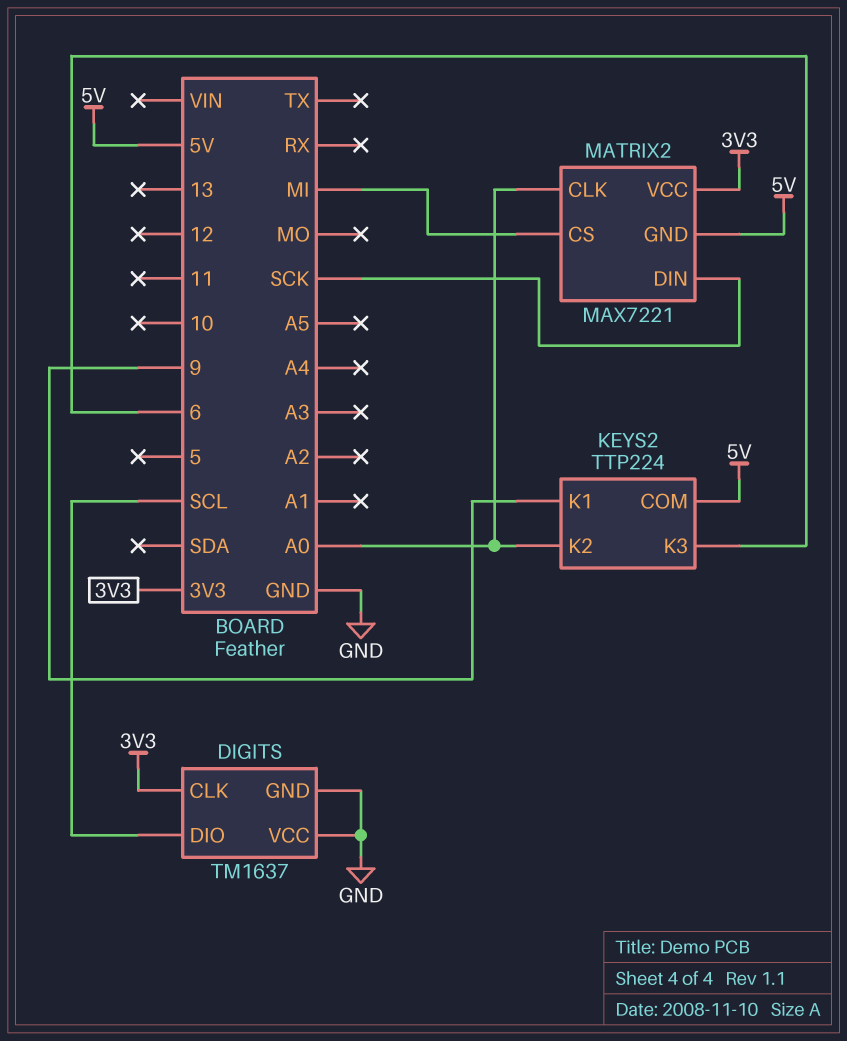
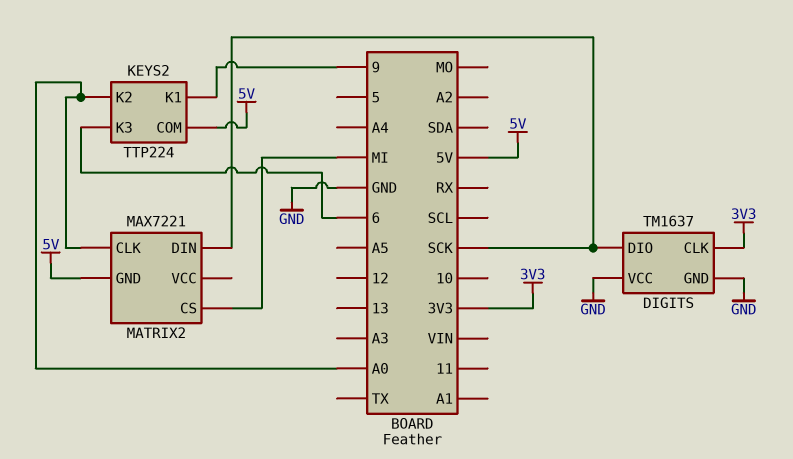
DIGITS pin DIO: SCL -> SCK
MATRIX2 pin VCC: 3V3 -> none

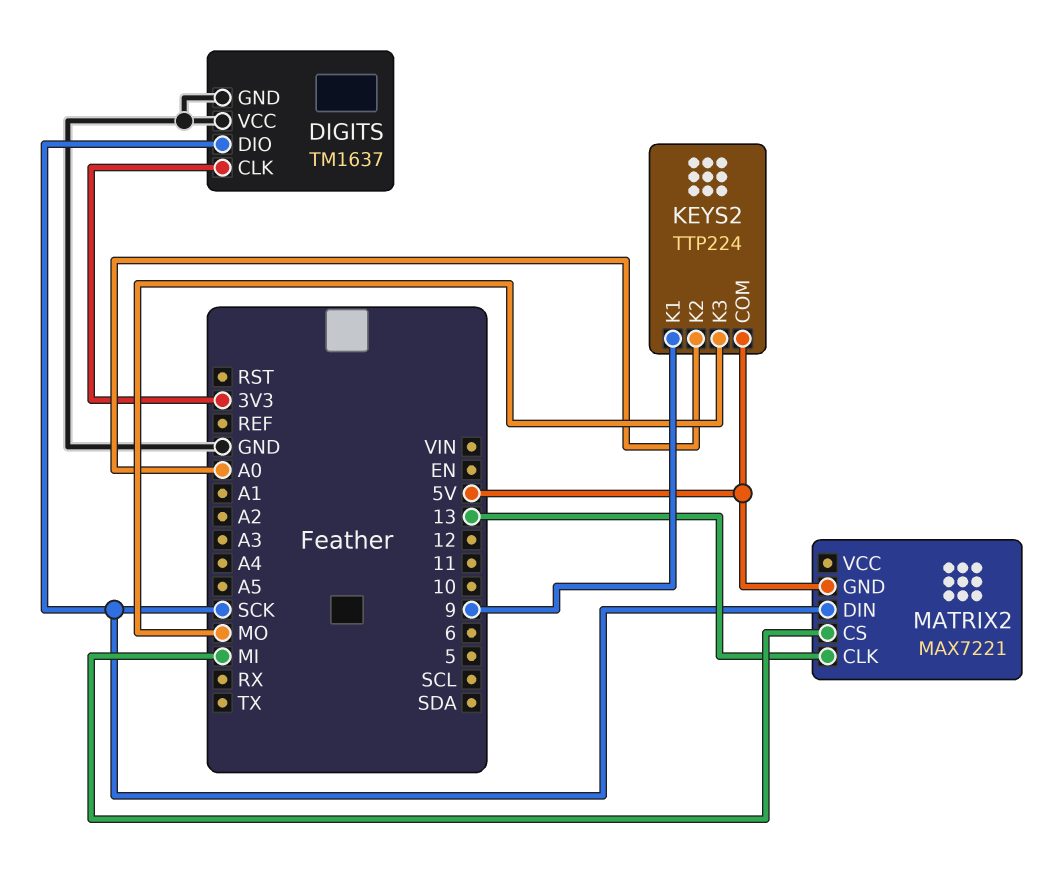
KEYS2 pin K3: 6 -> MO
MATRIX2 pin CLK: A0 -> 13

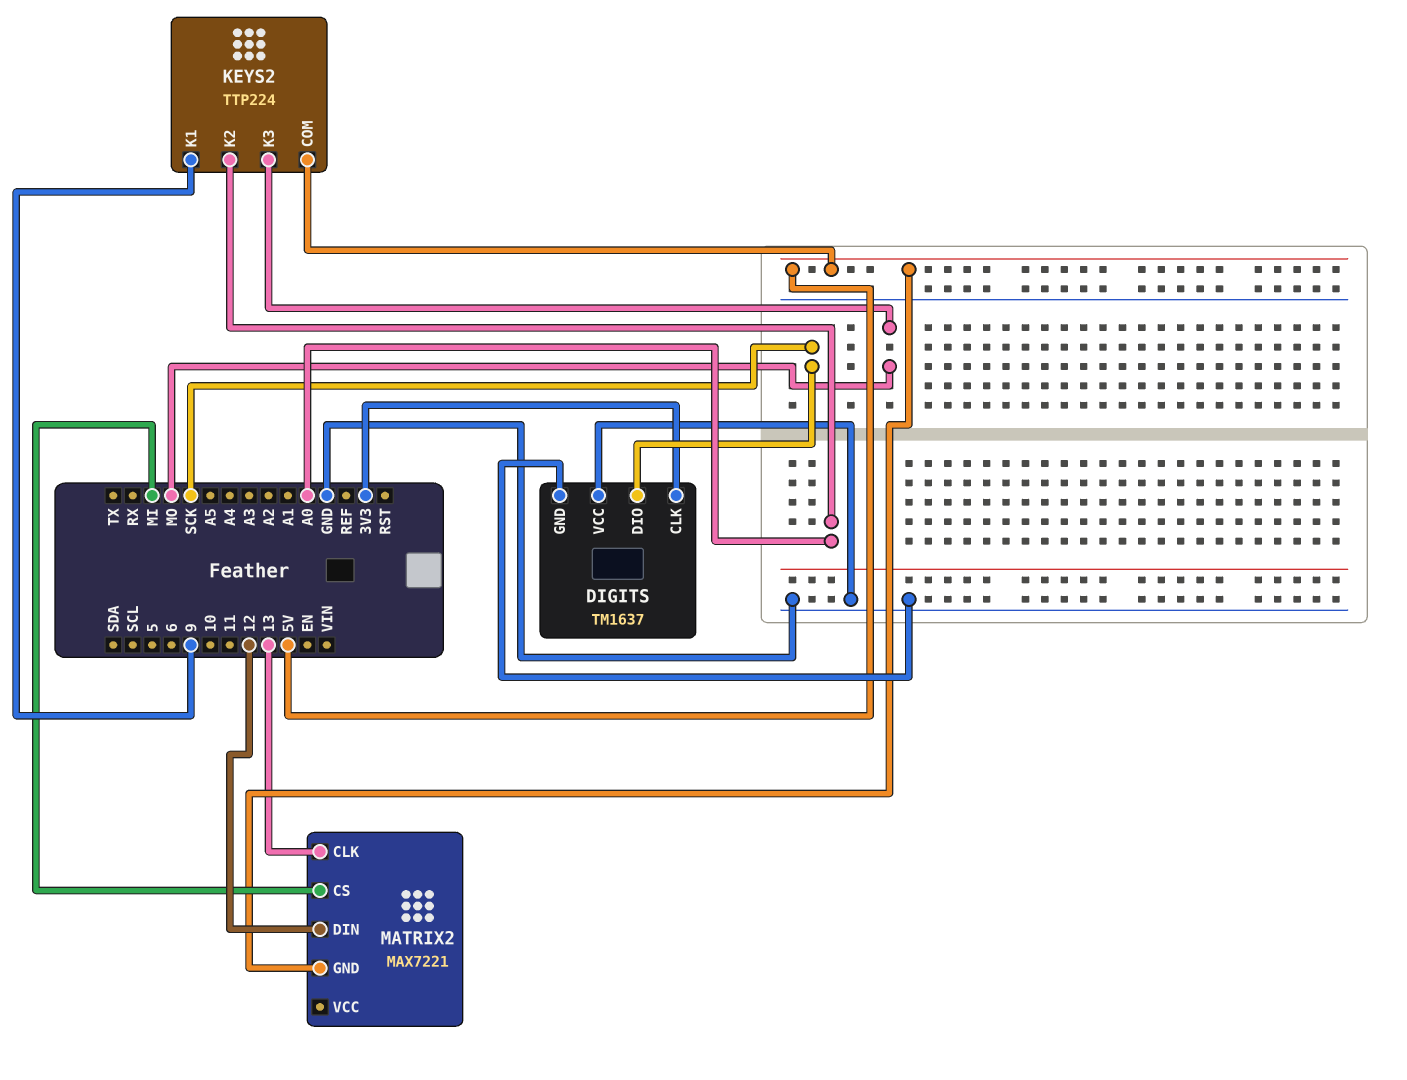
MATRIX2 pin DIN: SCK -> 12

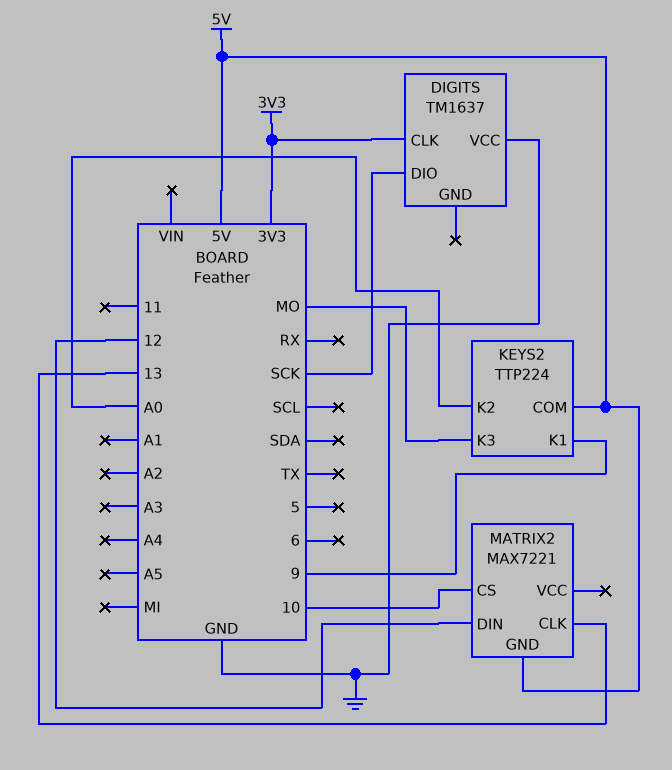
DIGITS pin GND: GND -> none
MATRIX2 pin CS: MI -> 10

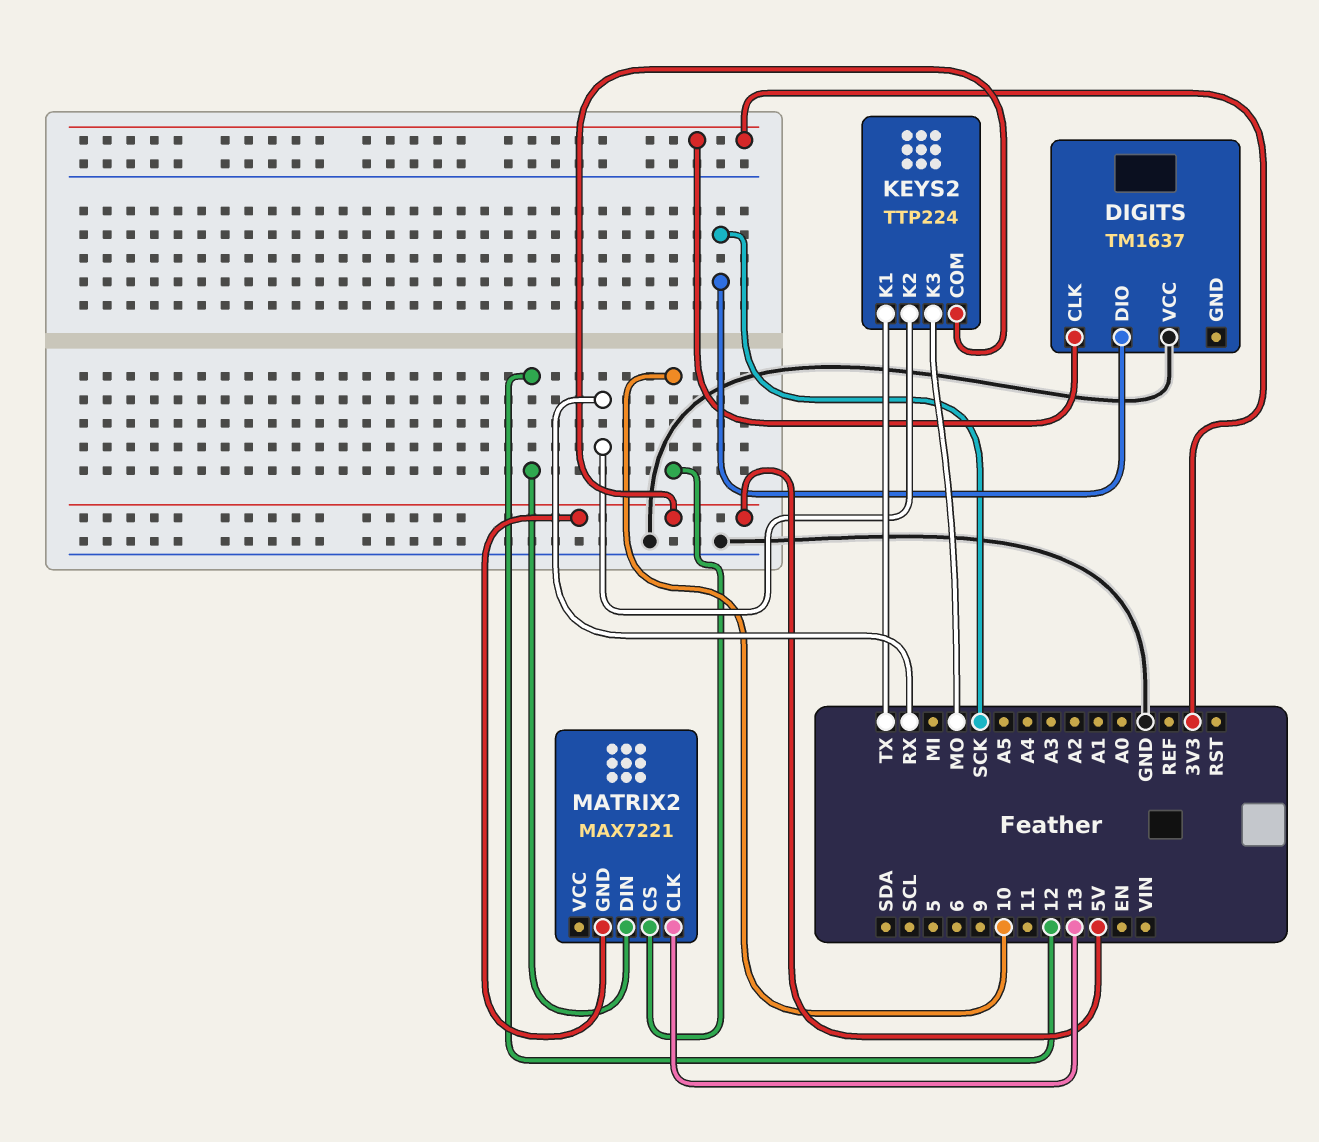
KEYS2 pin K1: 9 -> TX
KEYS2 pin K2: A0 -> RX

